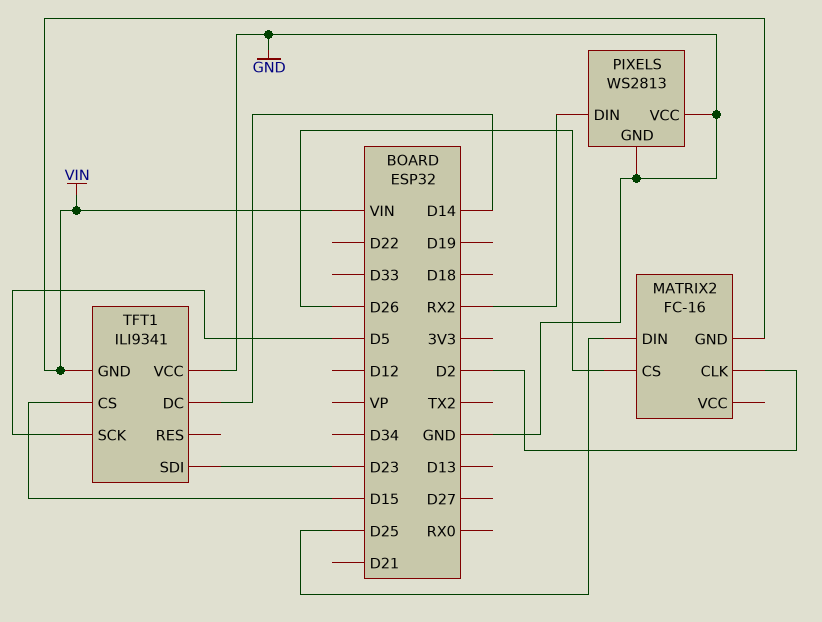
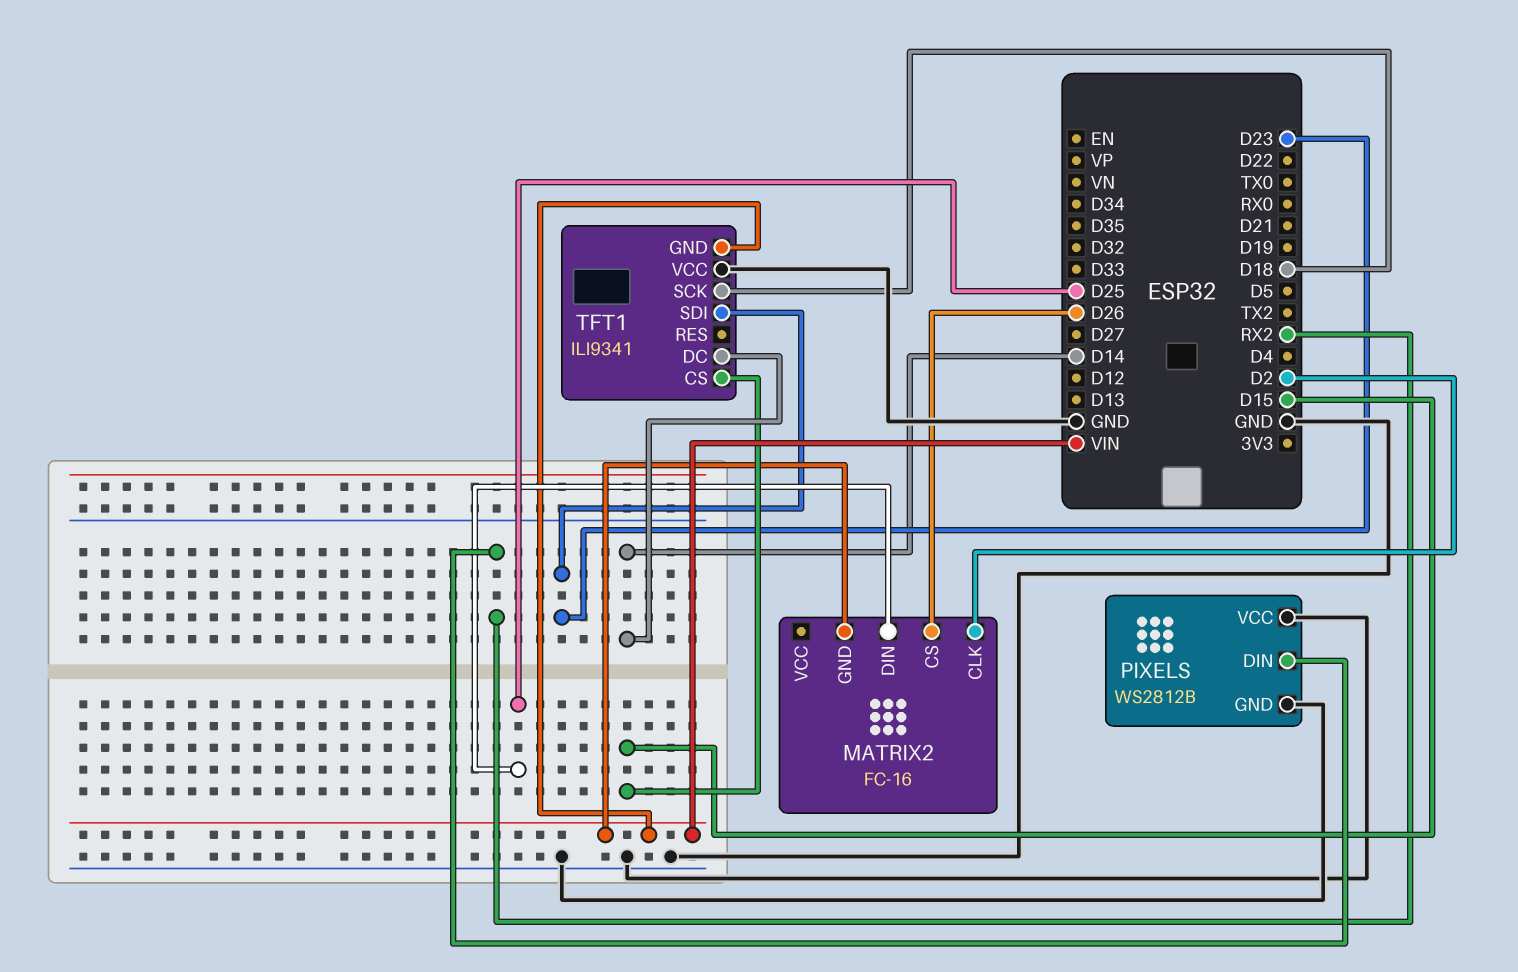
PIXELS: WS2813 -> WS2812B
TFT1 pin SCK: D5 -> D18

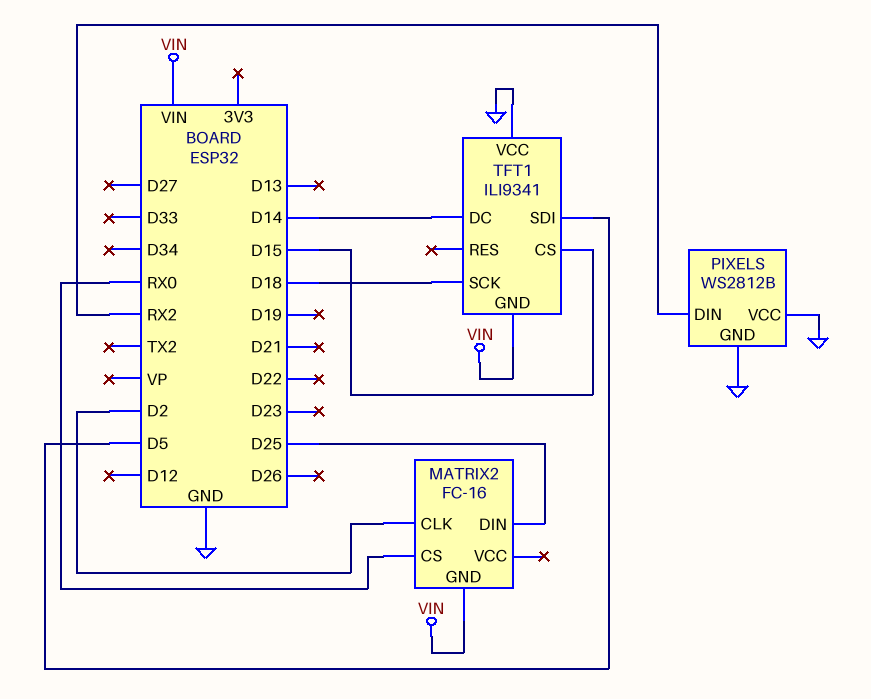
MATRIX2 pin CS: D26 -> RX0
TFT1 pin SDI: D23 -> D5

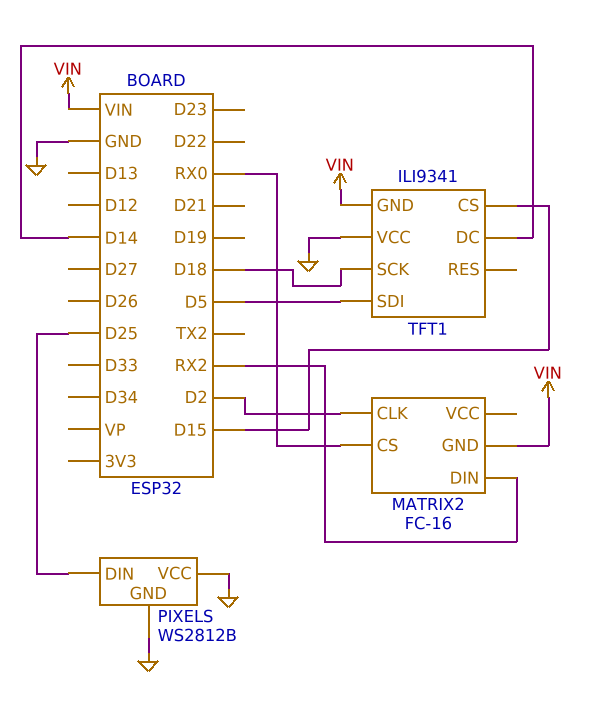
MATRIX2 pin DIN: D25 -> RX2
PIXELS pin DIN: RX2 -> D25

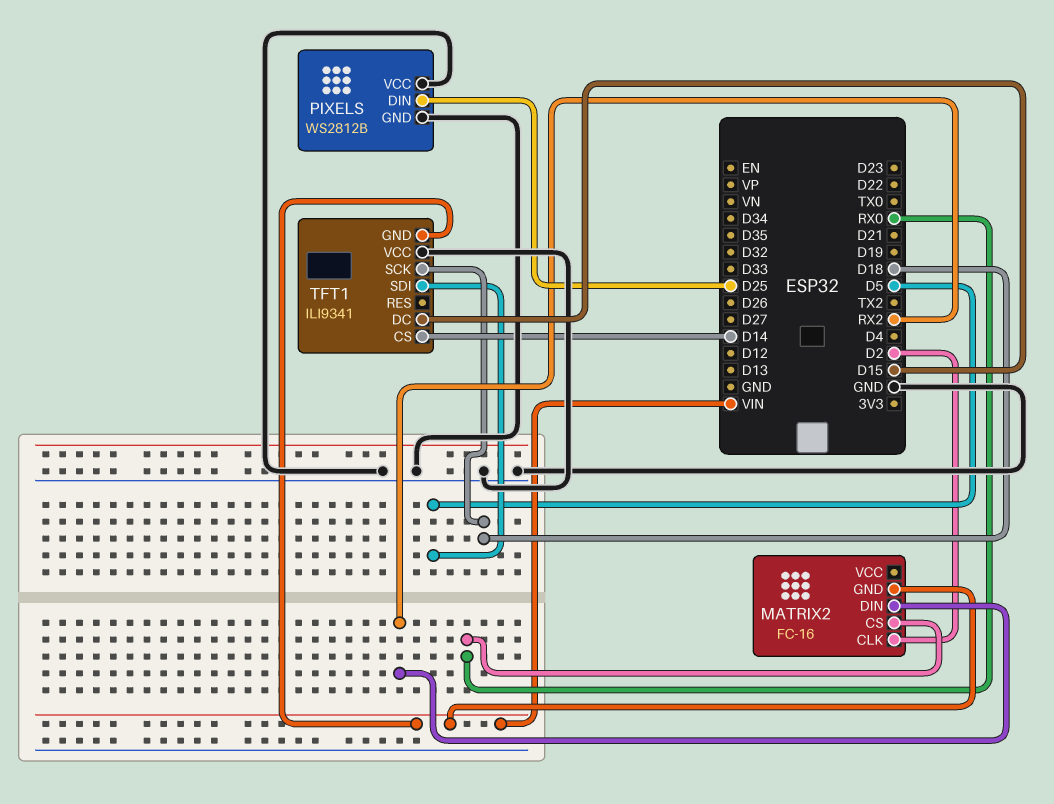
TFT1 pin CS: D15 -> D14
TFT1 pin DC: D14 -> D15

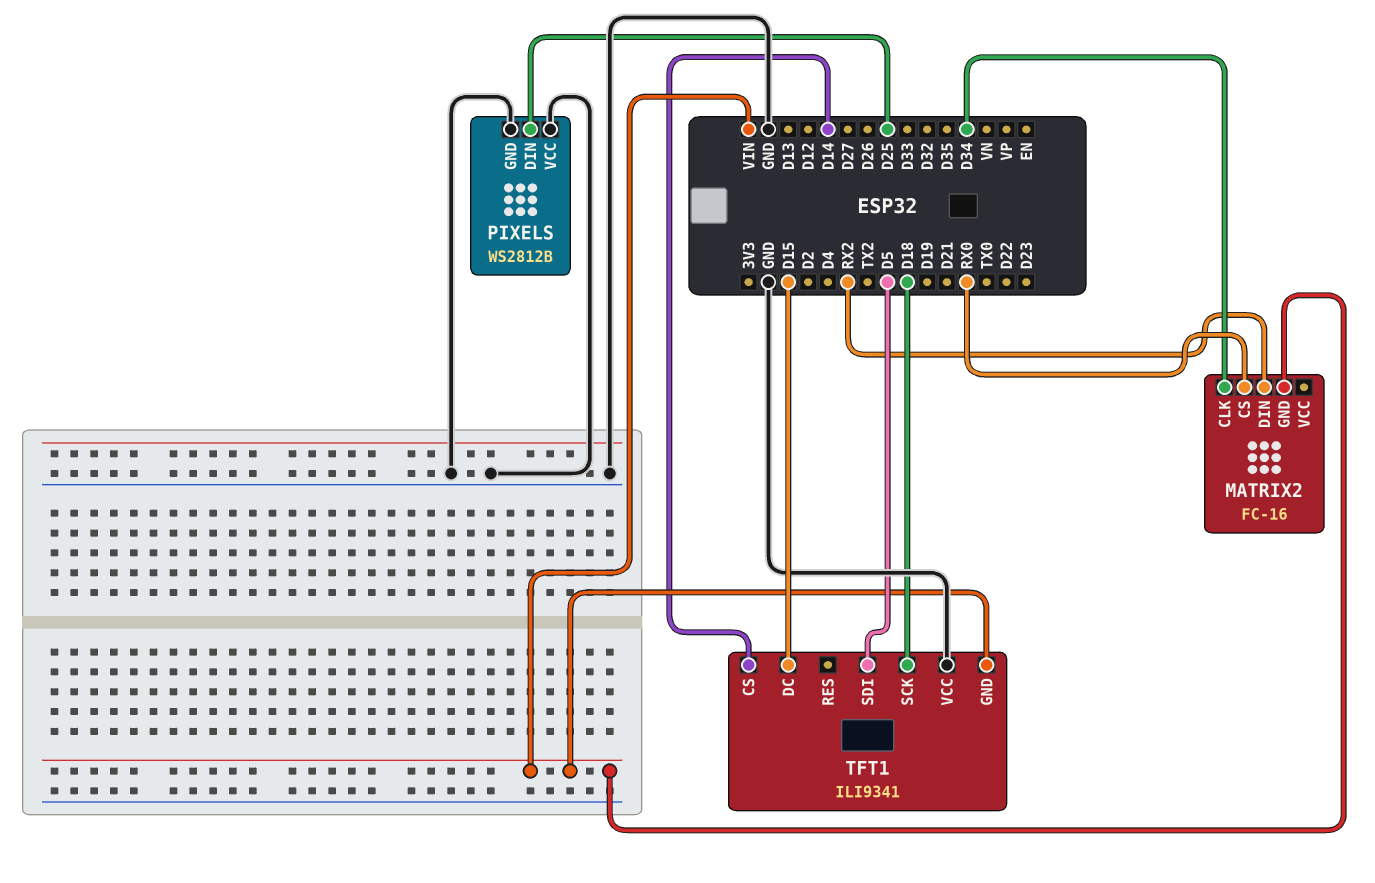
MATRIX2 pin CLK: D2 -> D34

